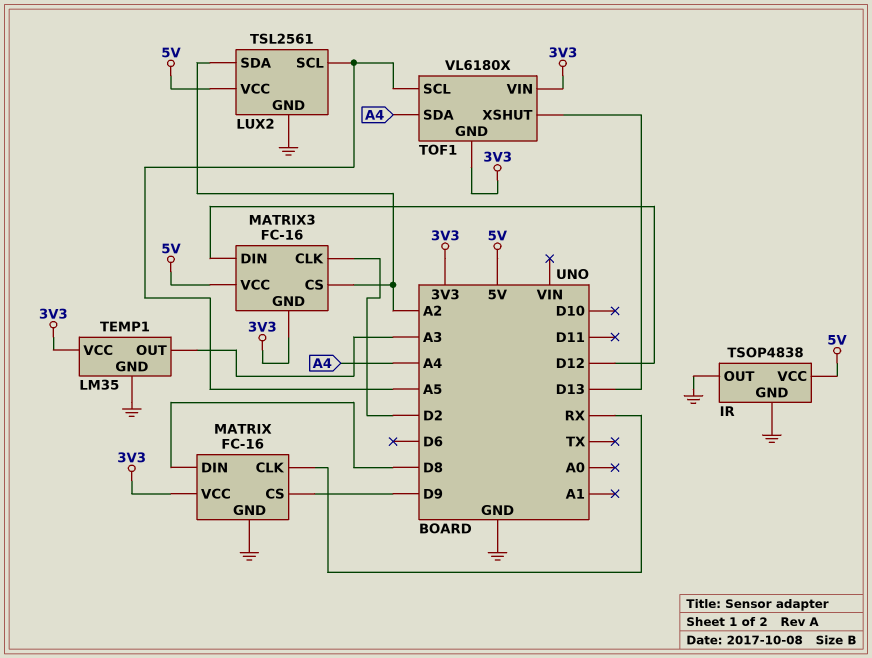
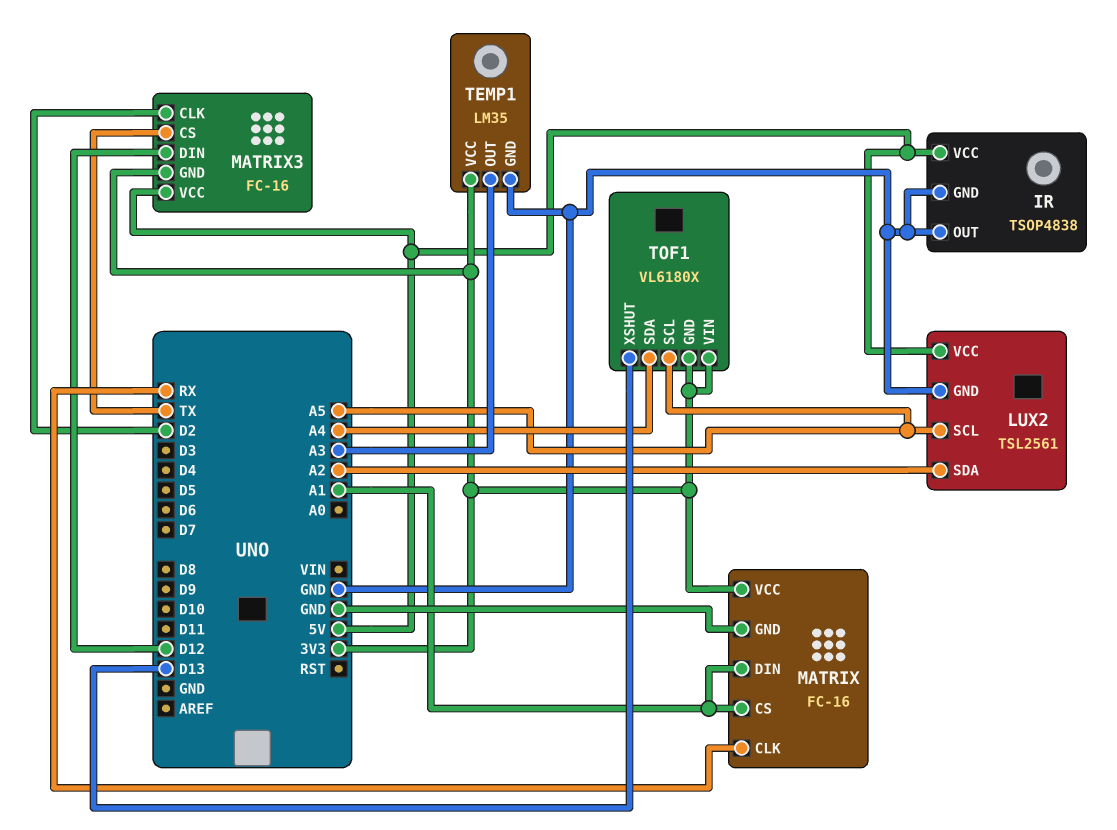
MATRIX pin CS: D9 -> A1
MATRIX pin DIN: D8 -> A1
MATRIX3 pin CS: A2 -> TX

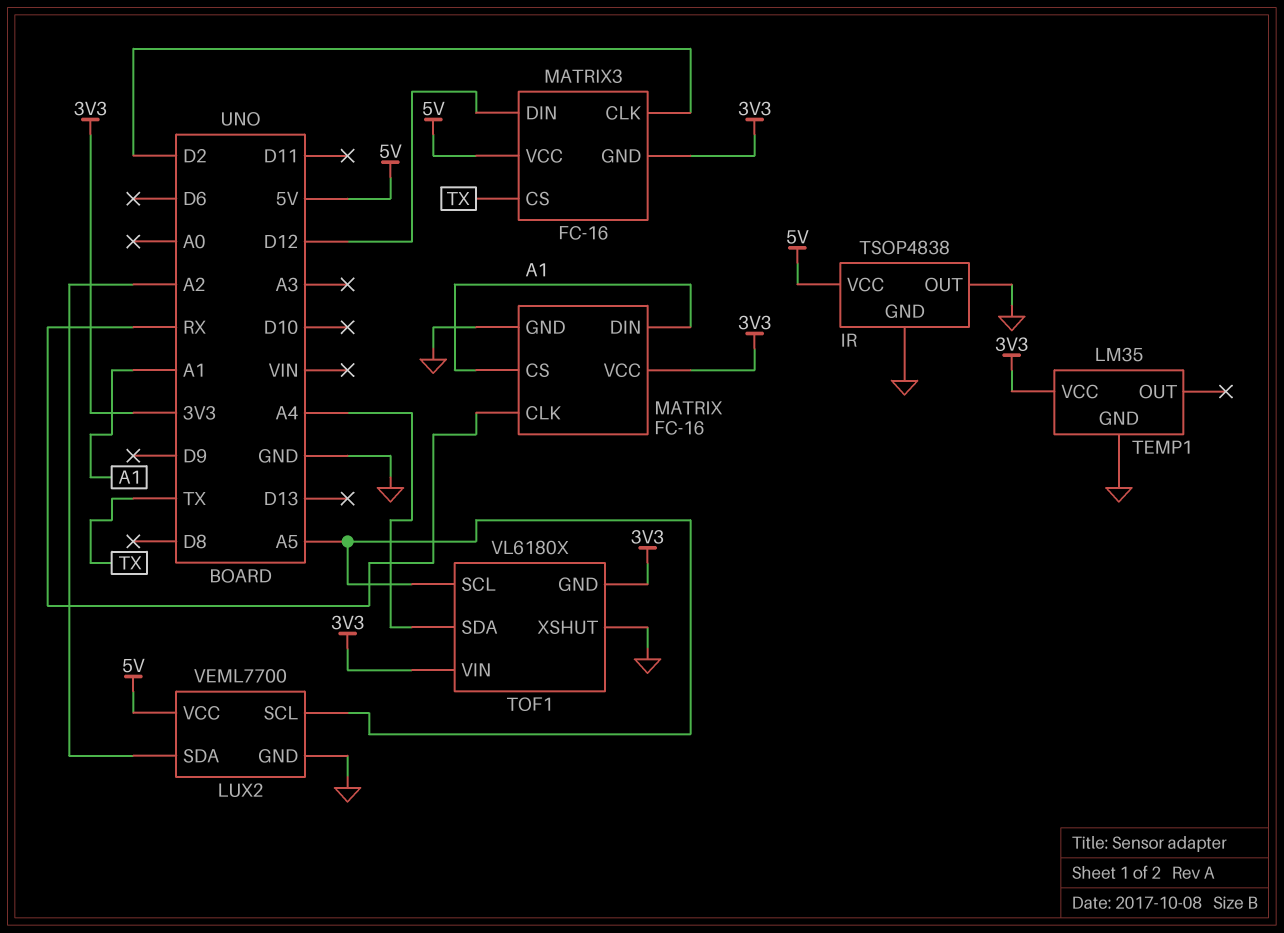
LUX2: TSL2561 -> VEML7700
TEMP1 pin OUT: A3 -> none
TOF1 pin XSHUT: D13 -> GND

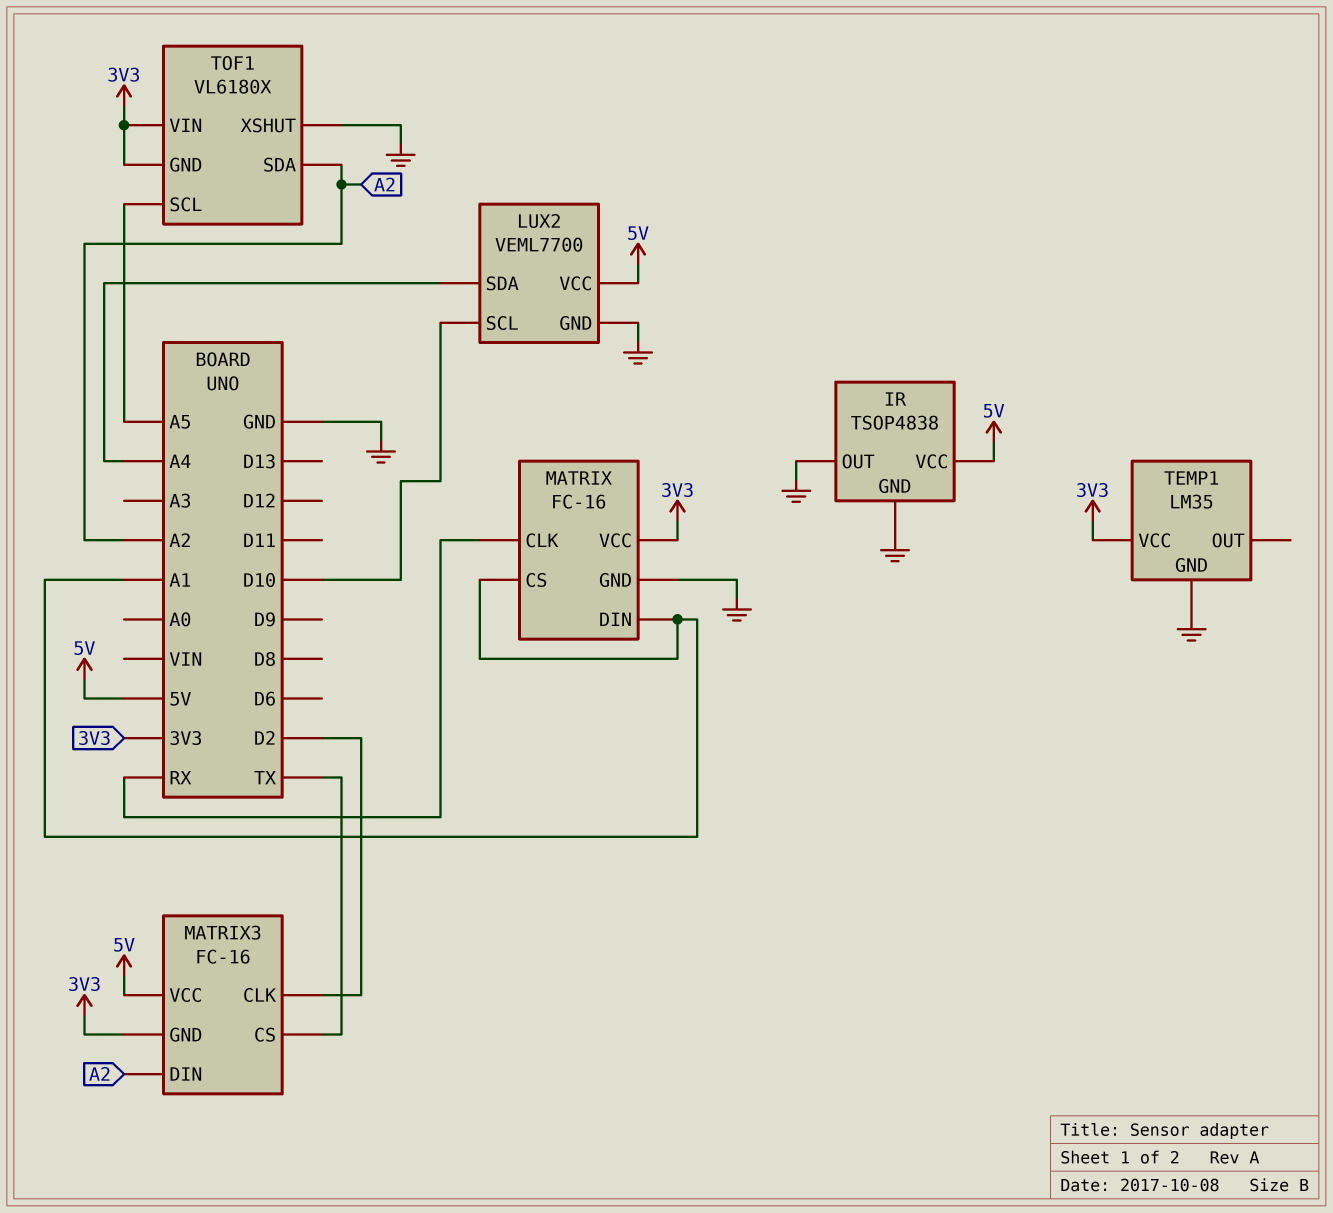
LUX2 pin SCL: A5 -> D10
LUX2 pin SDA: A2 -> A4
MATRIX3 pin DIN: D12 -> A2
TOF1 pin SDA: A4 -> A2

